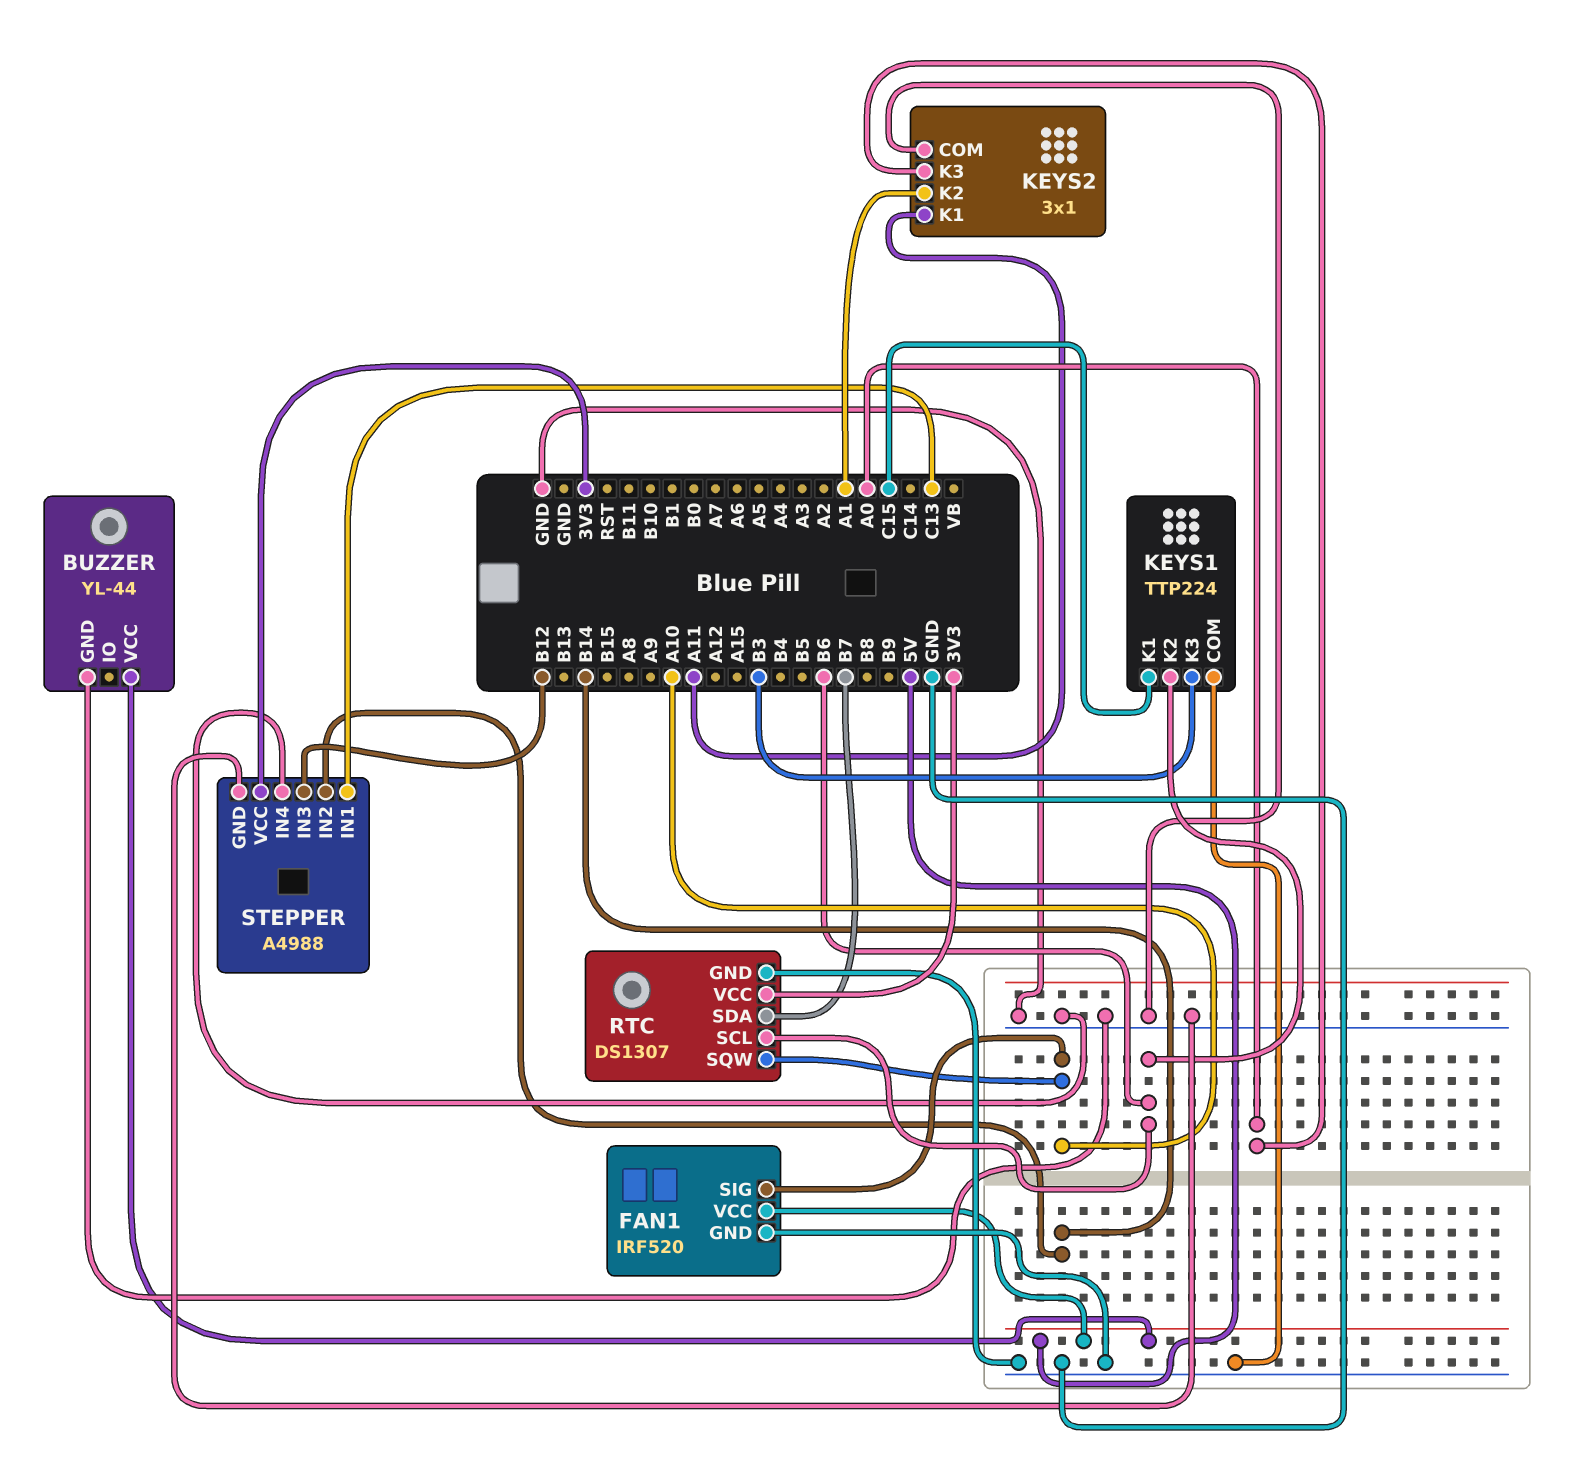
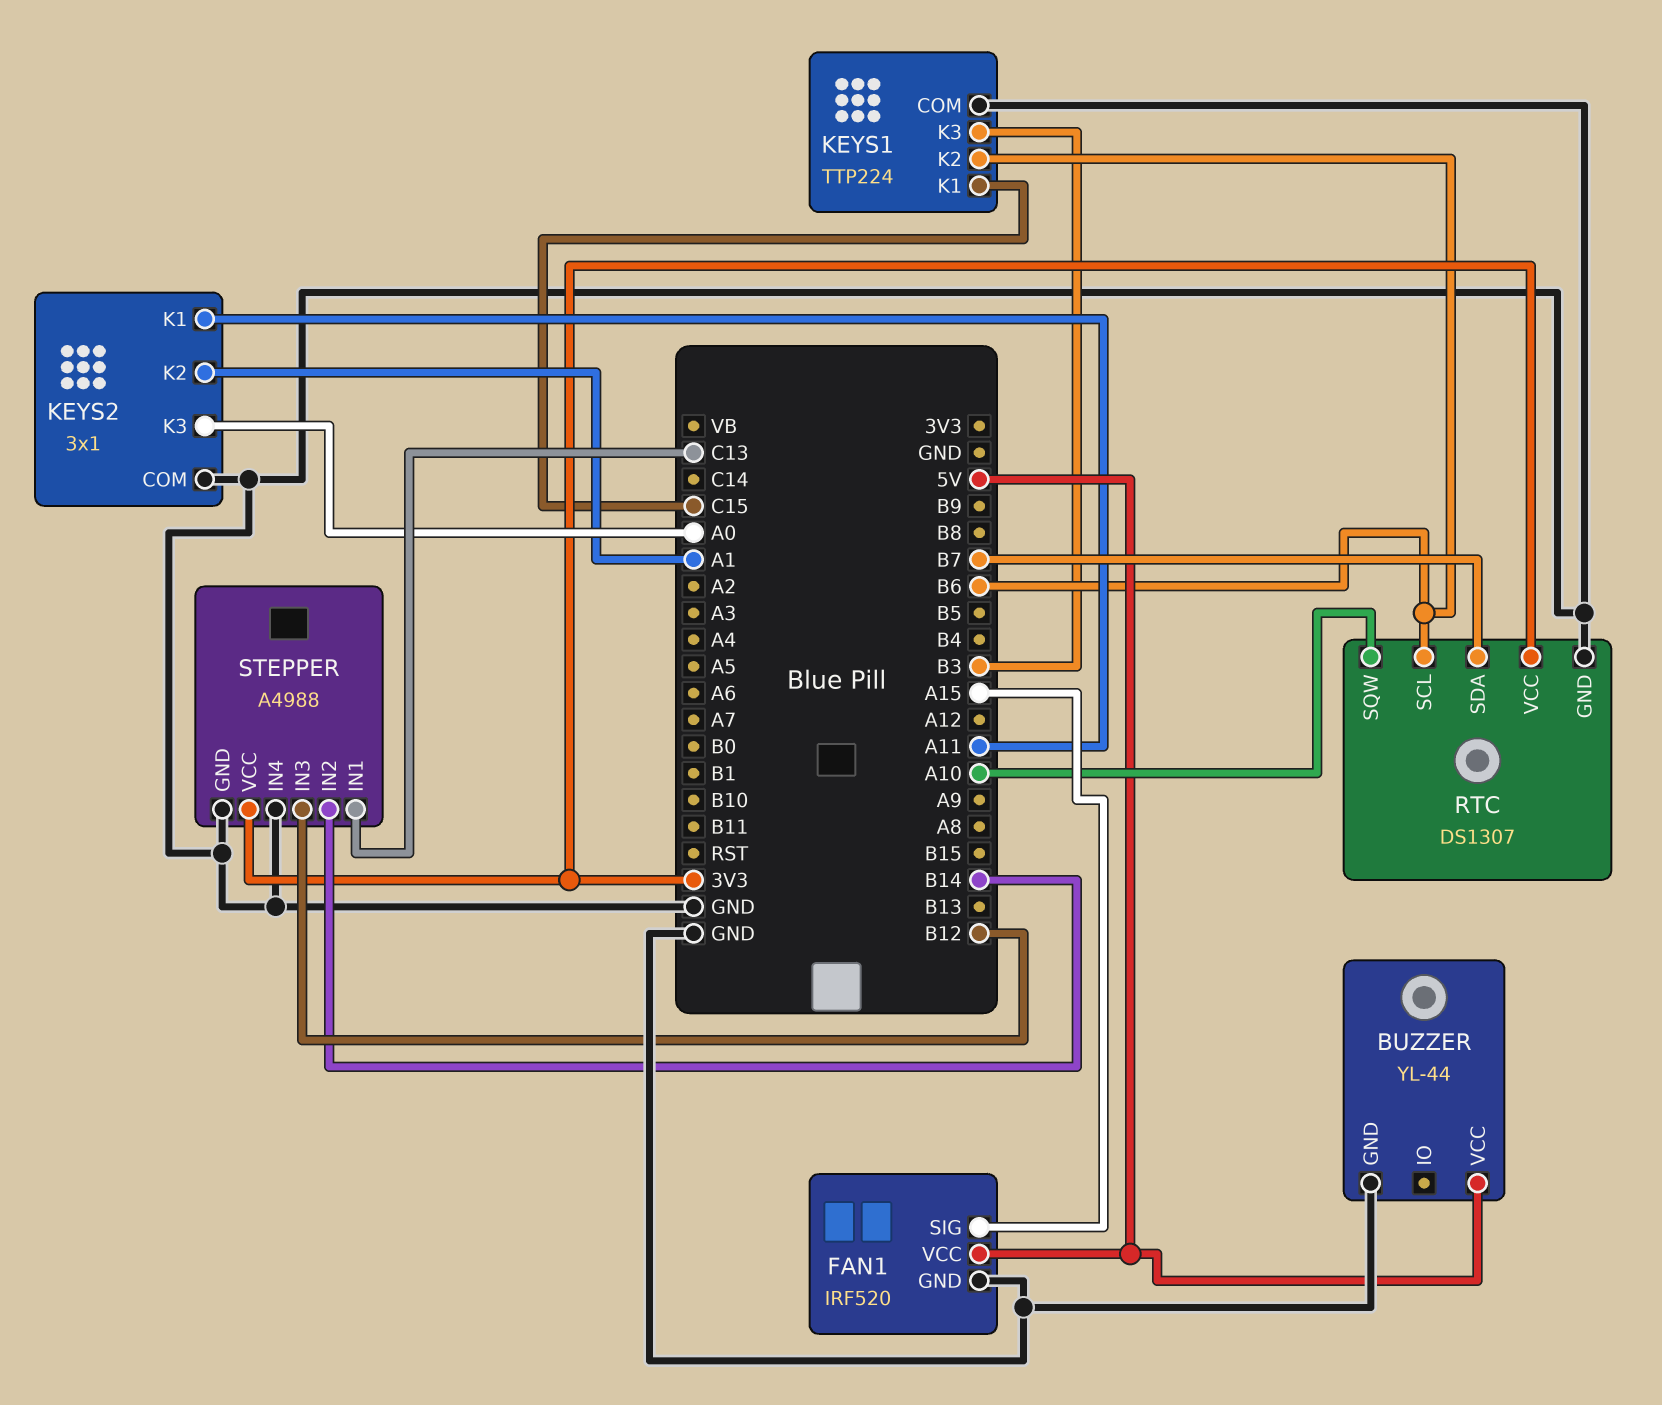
FAN1 pin SIG: A10 -> A15

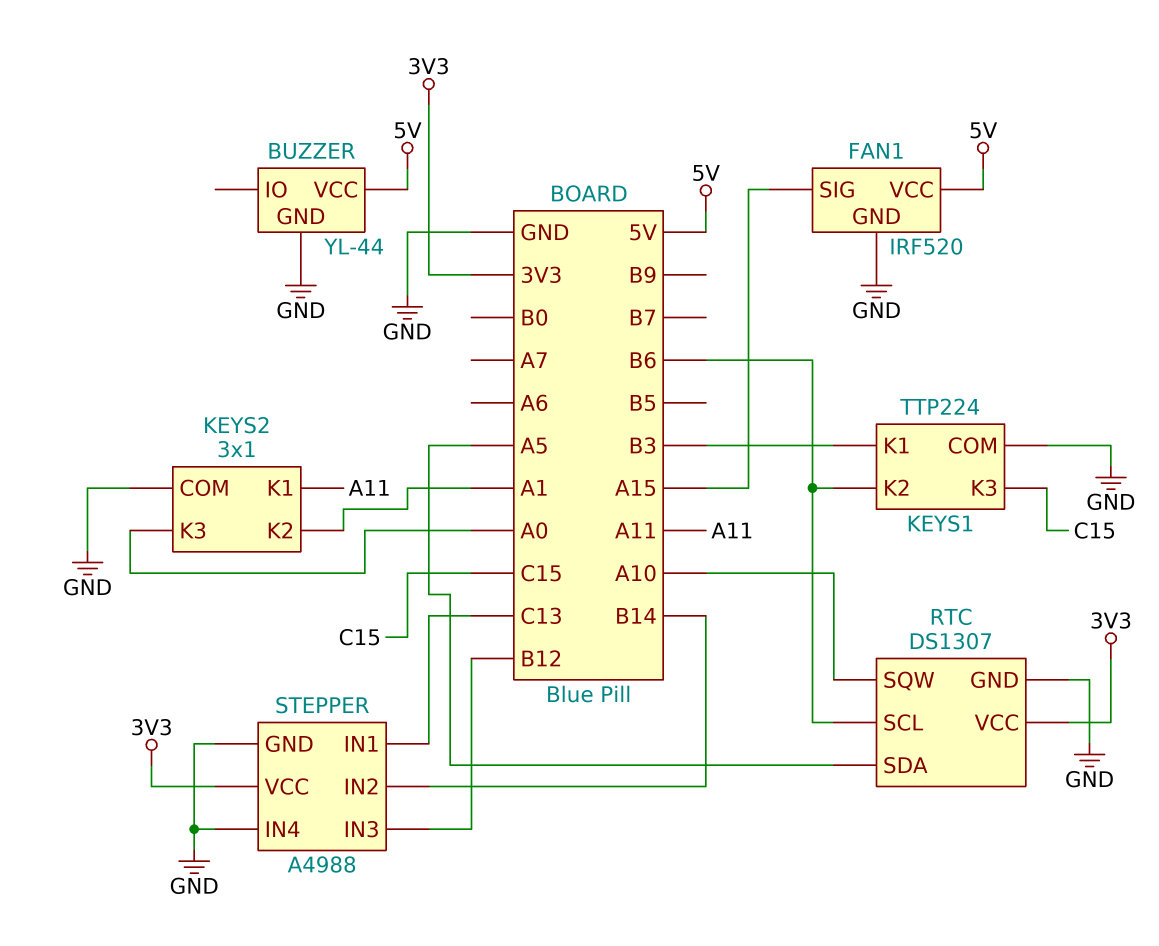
KEYS1 pin K1: C15 -> B3
KEYS1 pin K3: B3 -> C15
RTC pin SDA: B7 -> A5

